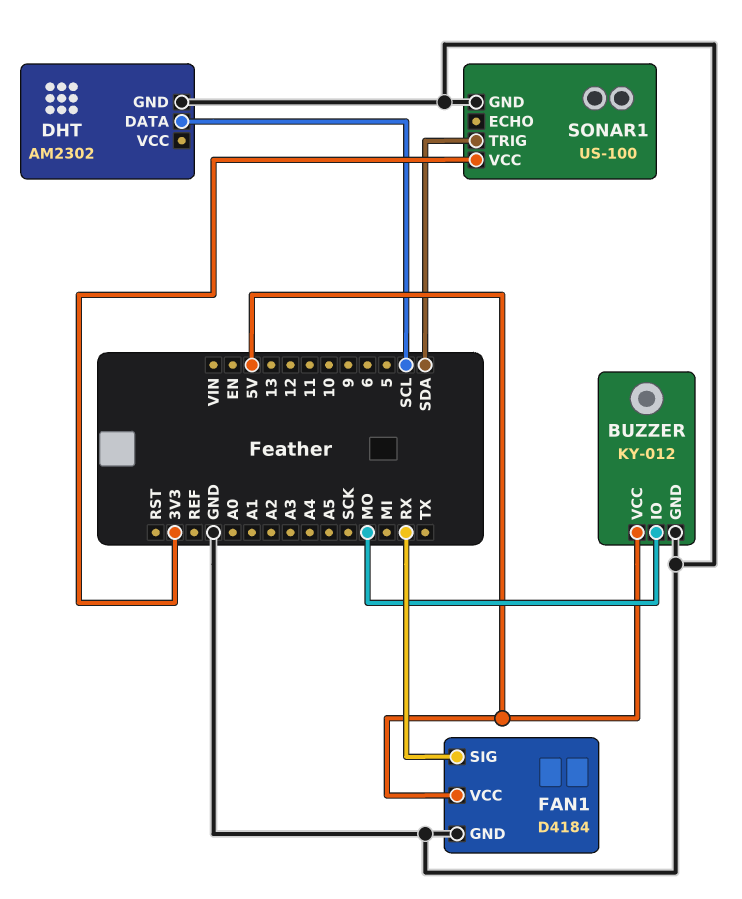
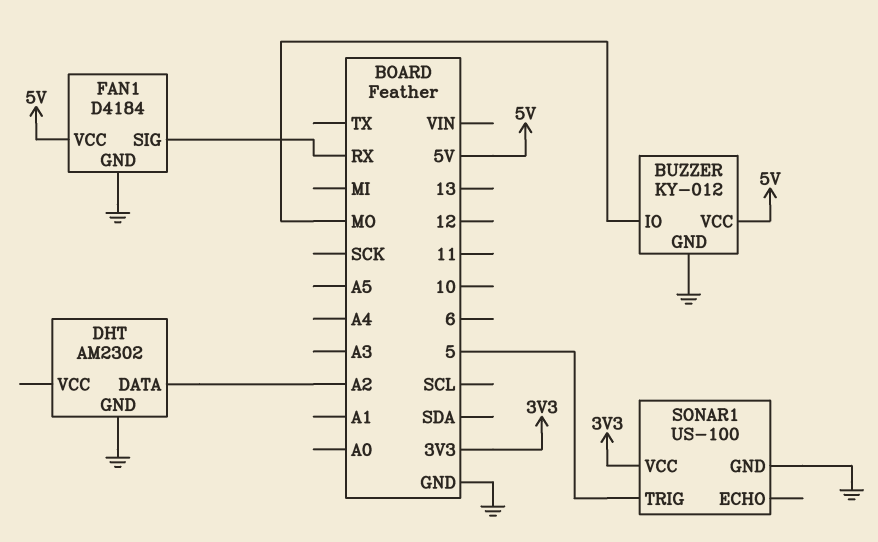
DHT pin DATA: SCL -> A2
SONAR1 pin TRIG: SDA -> 5

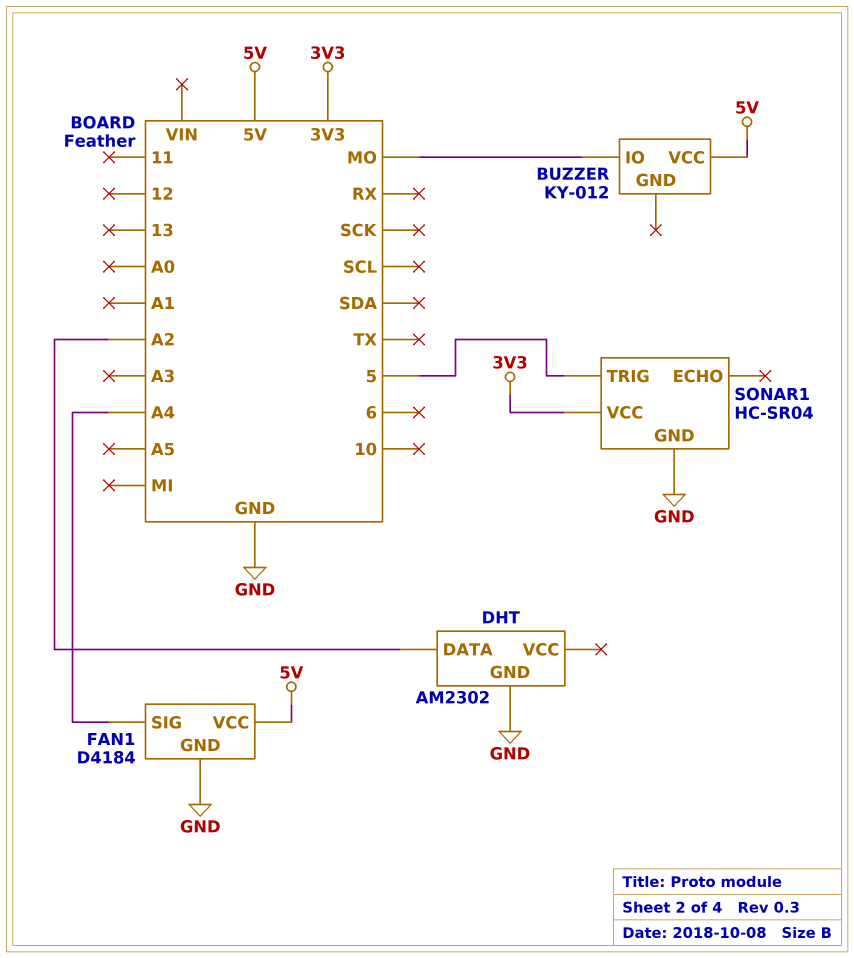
BUZZER pin GND: GND -> none
FAN1 pin SIG: RX -> A4
SONAR1: US-100 -> HC-SR04

